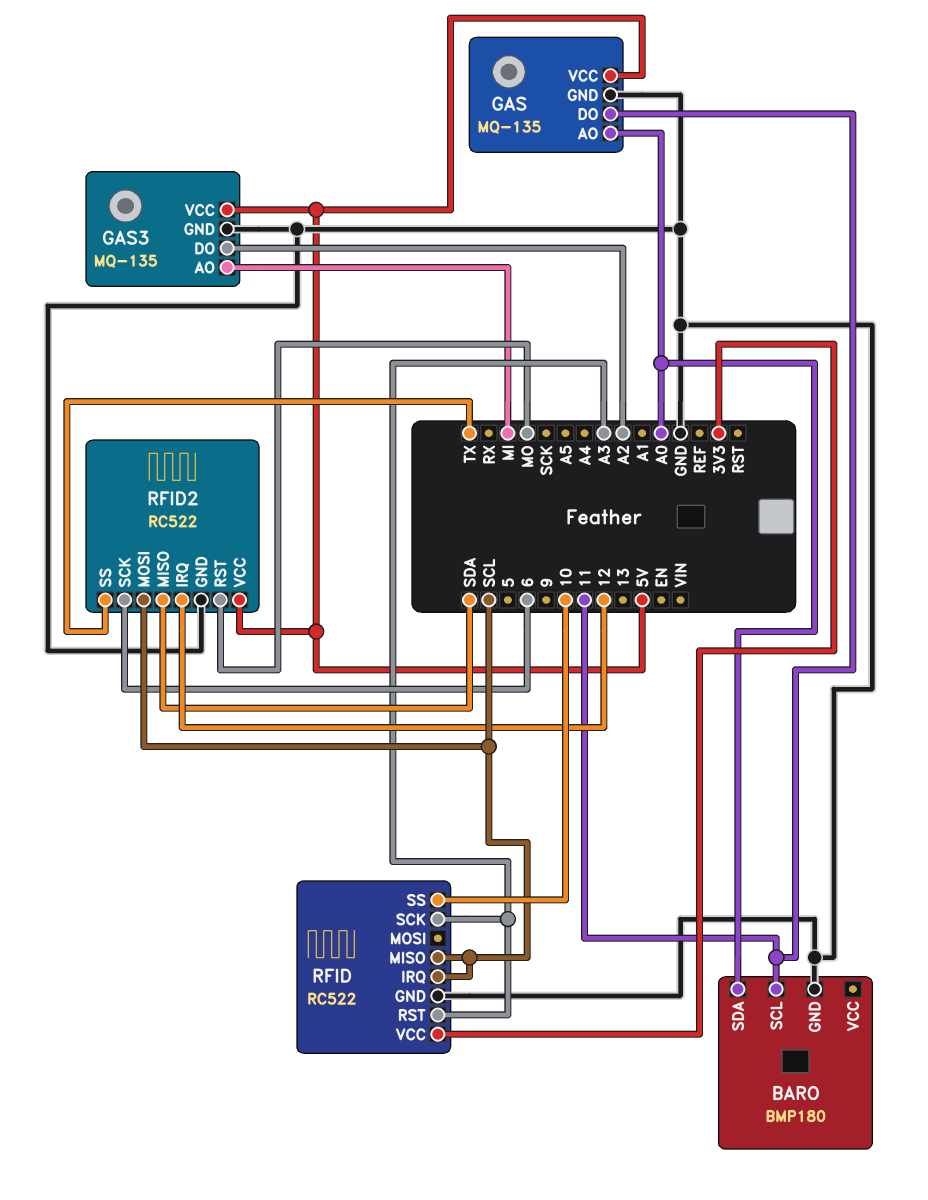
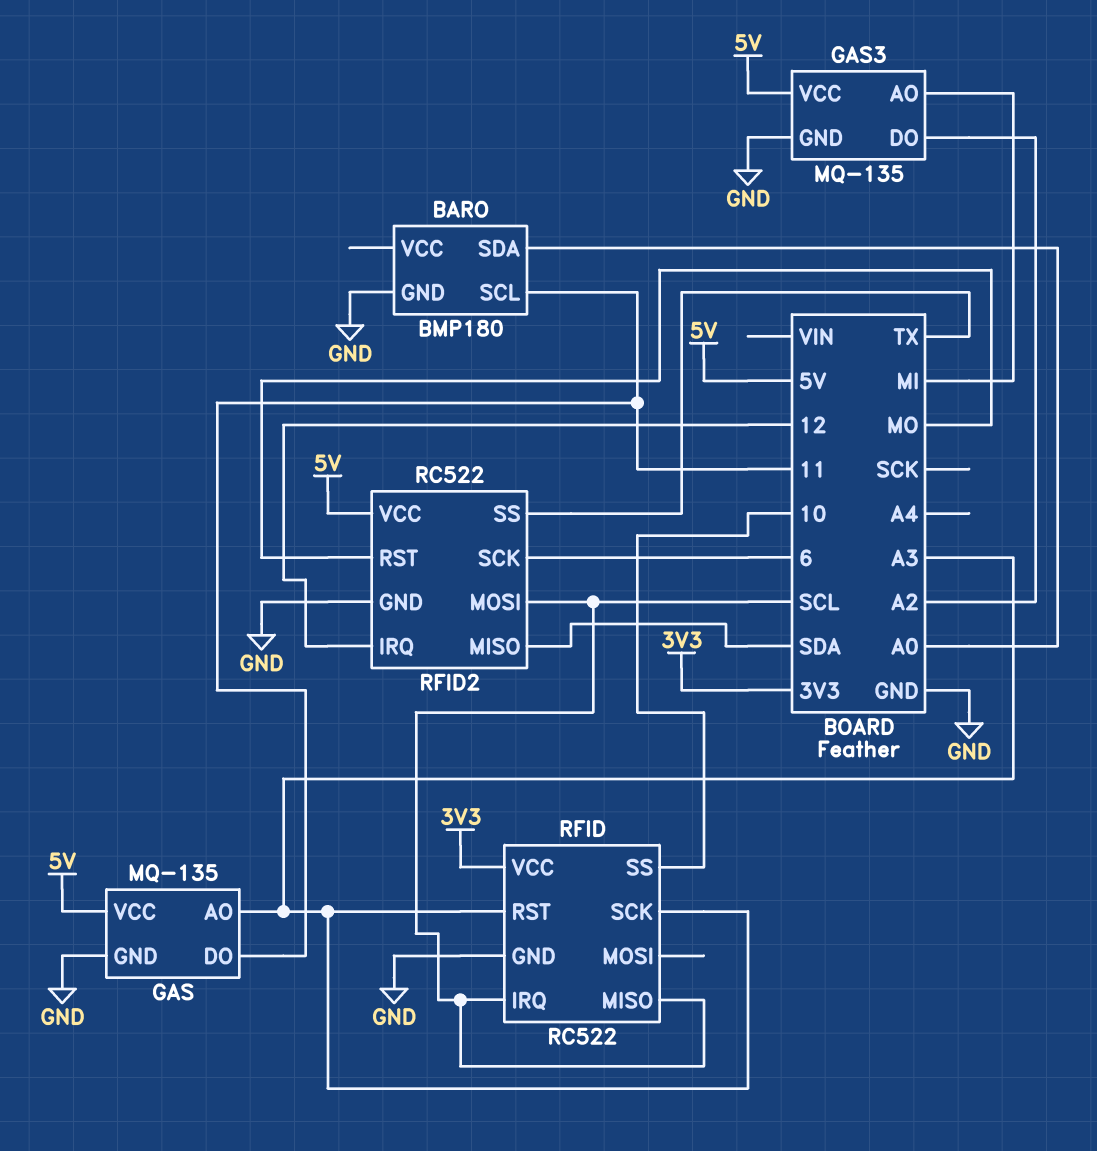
GAS pin AO: A0 -> A3

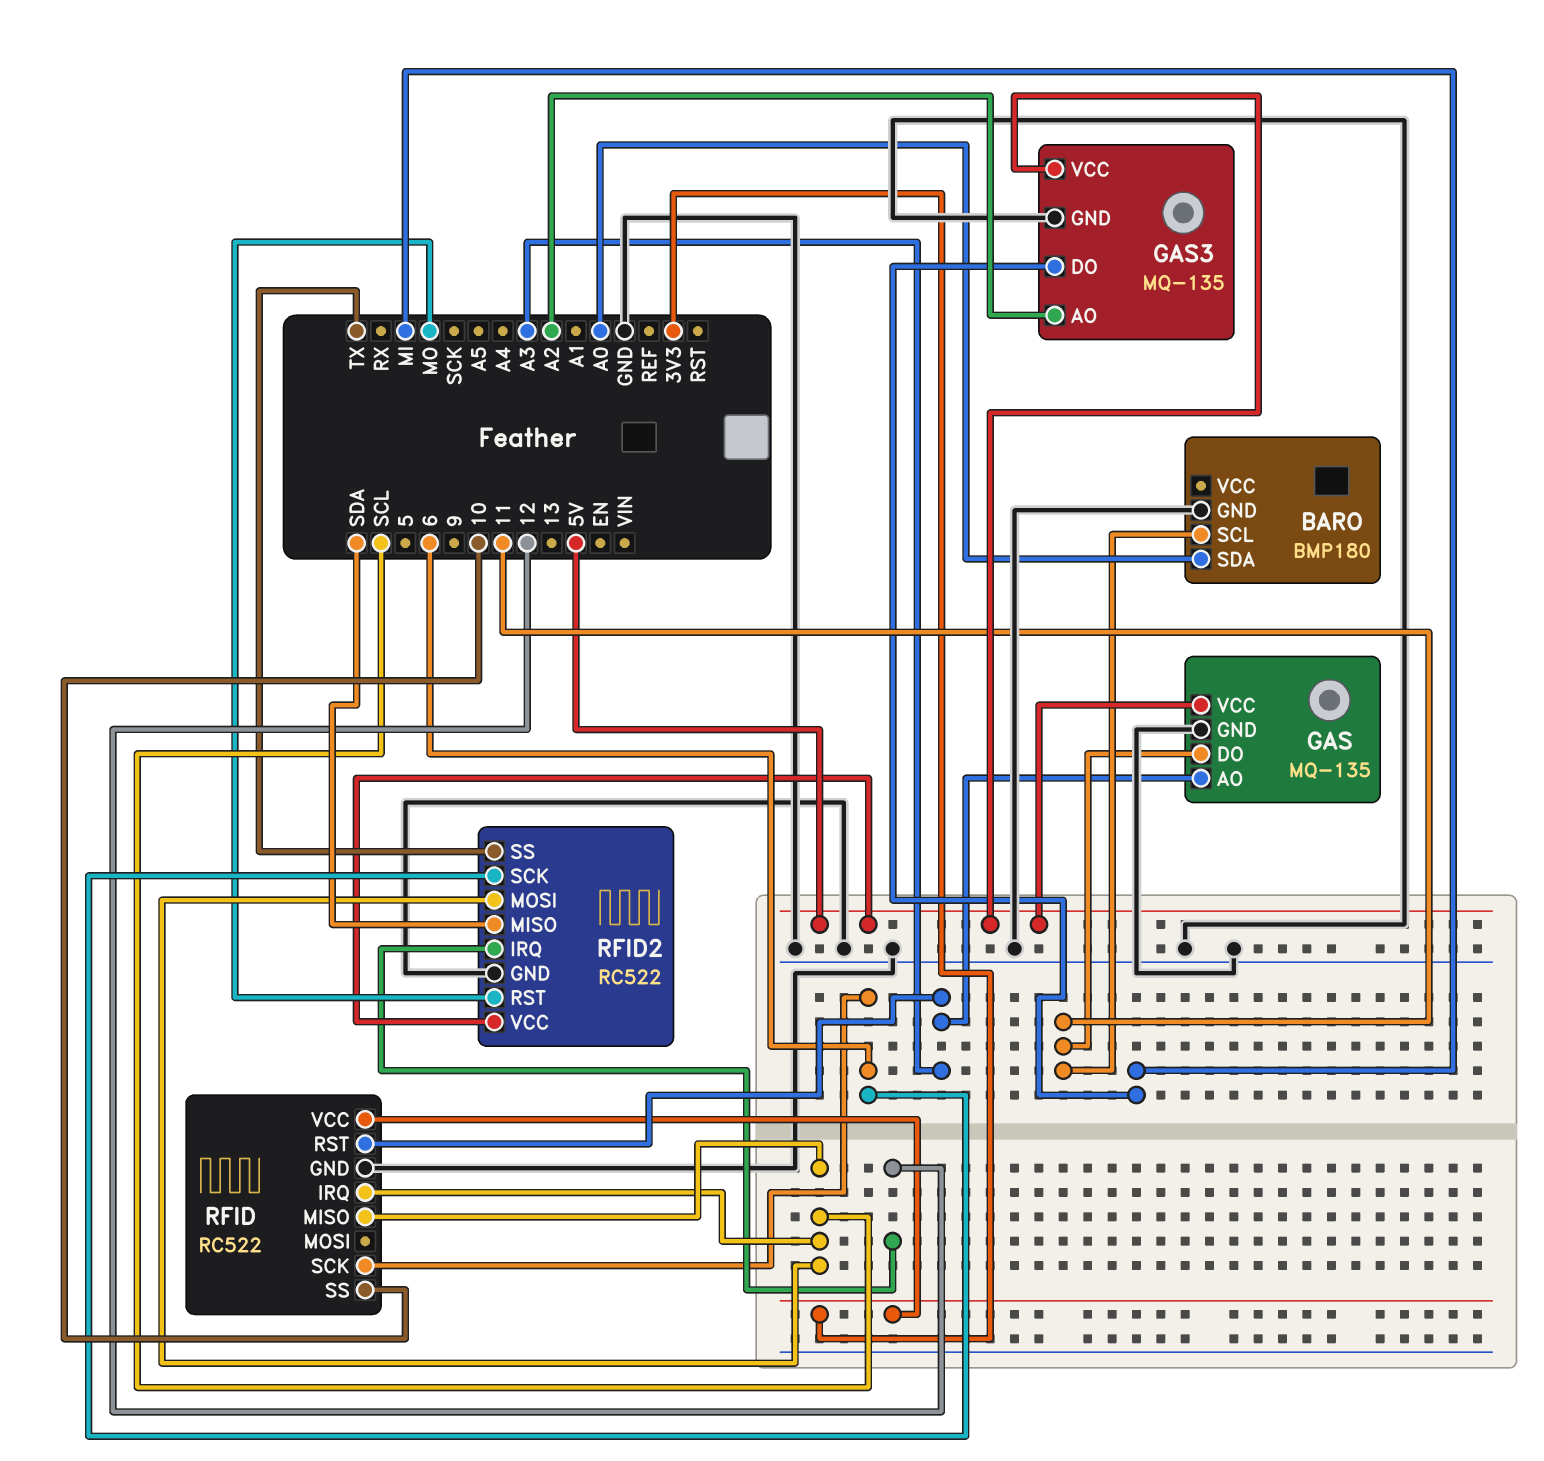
GAS3 pin AO: MI -> A2
GAS3 pin DO: A2 -> MI
RFID pin SCK: A3 -> 6

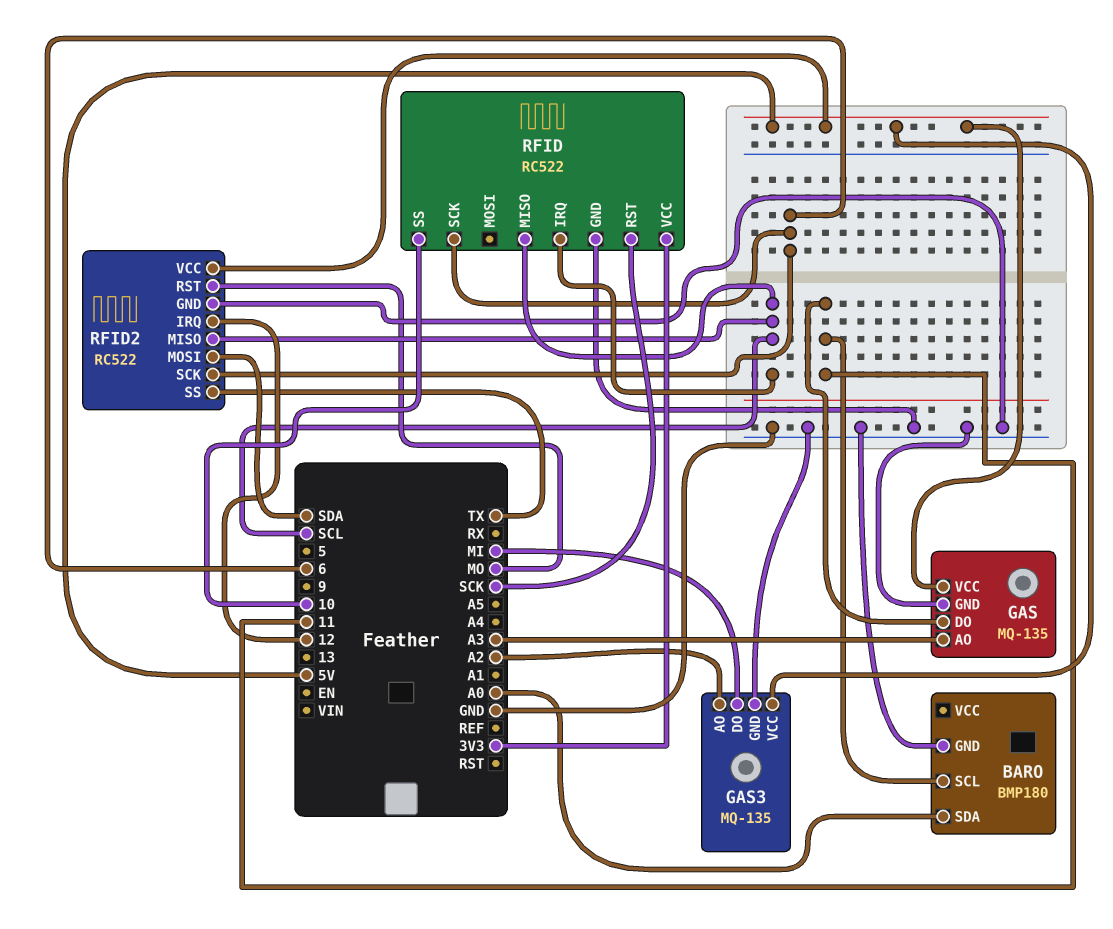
RFID pin RST: A3 -> SCK
RFID2 pin MISO: SDA -> SCL
RFID2 pin MOSI: SCL -> SDA

